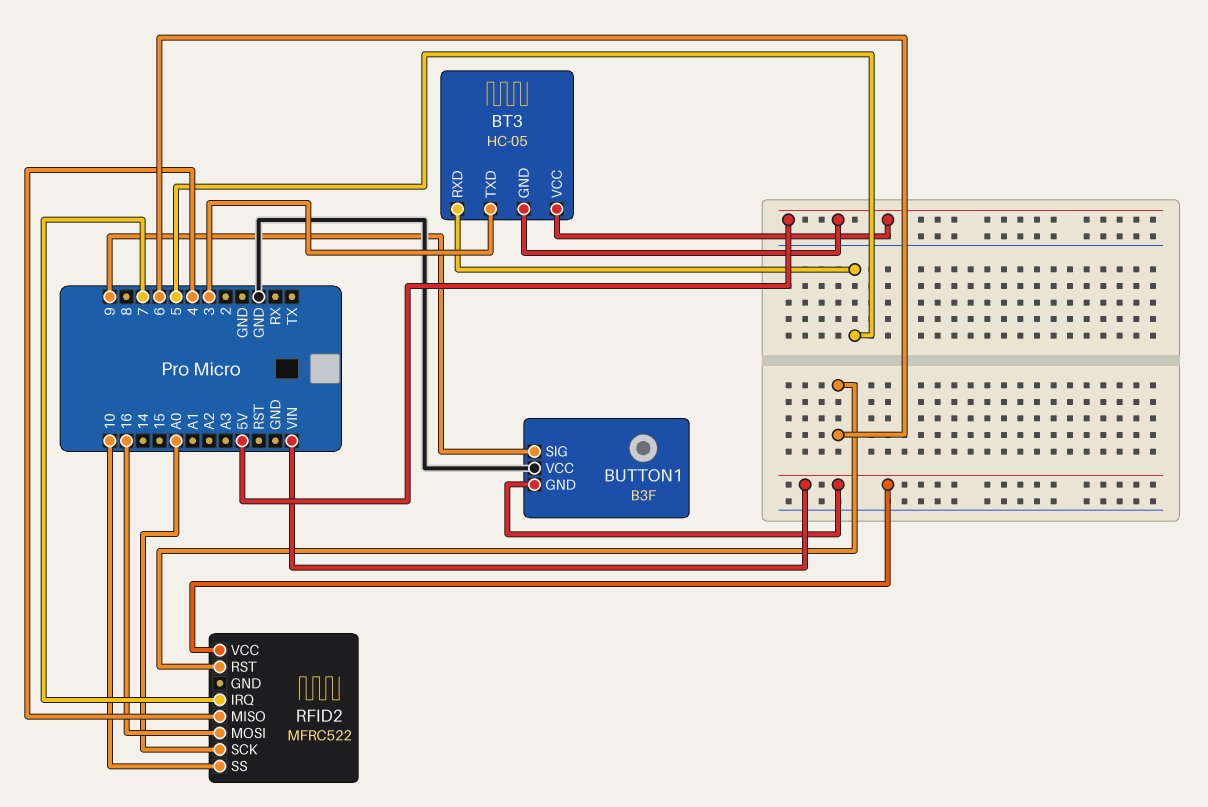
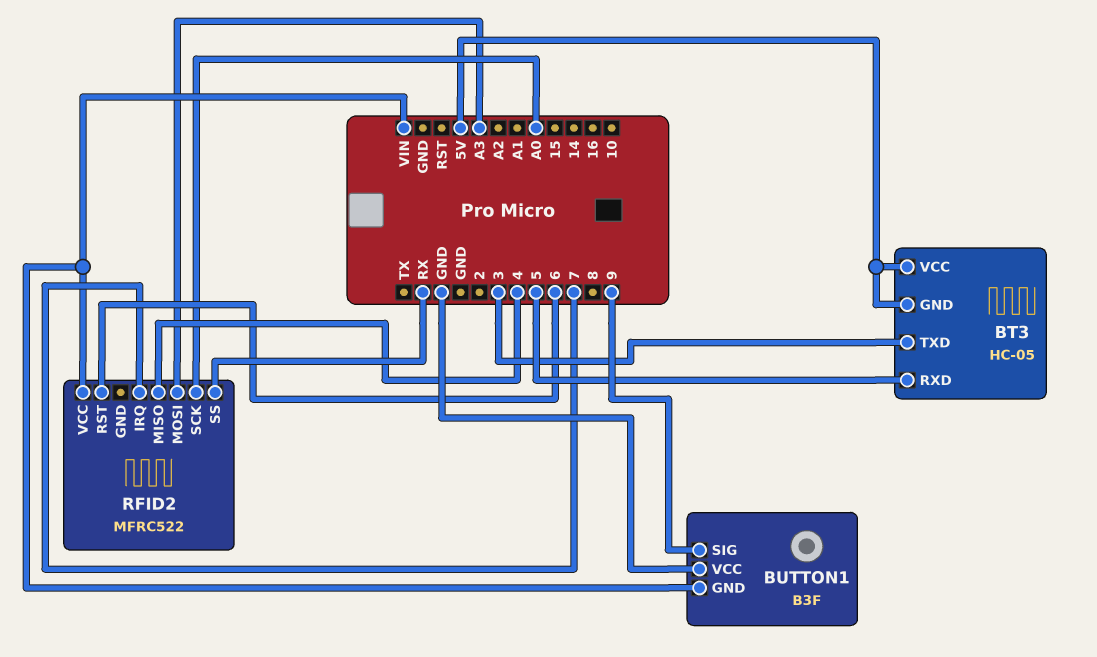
RFID2 pin MOSI: 16 -> A3
RFID2 pin SS: 10 -> RX

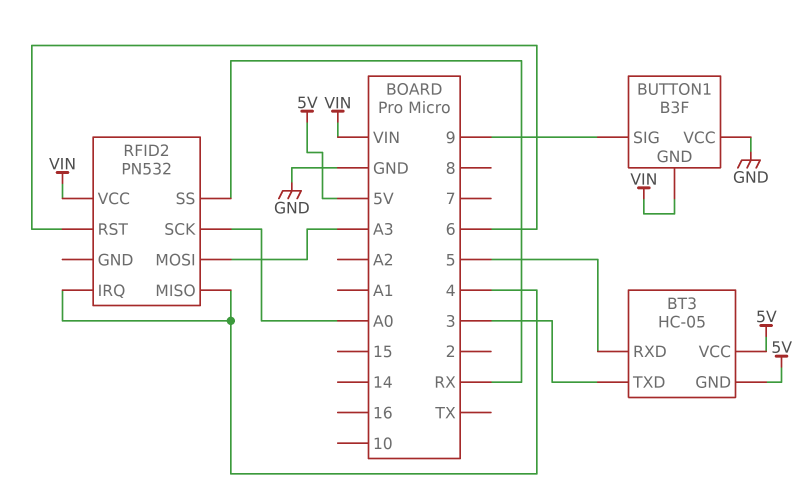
RFID2: MFRC522 -> PN532
RFID2 pin IRQ: 7 -> 4

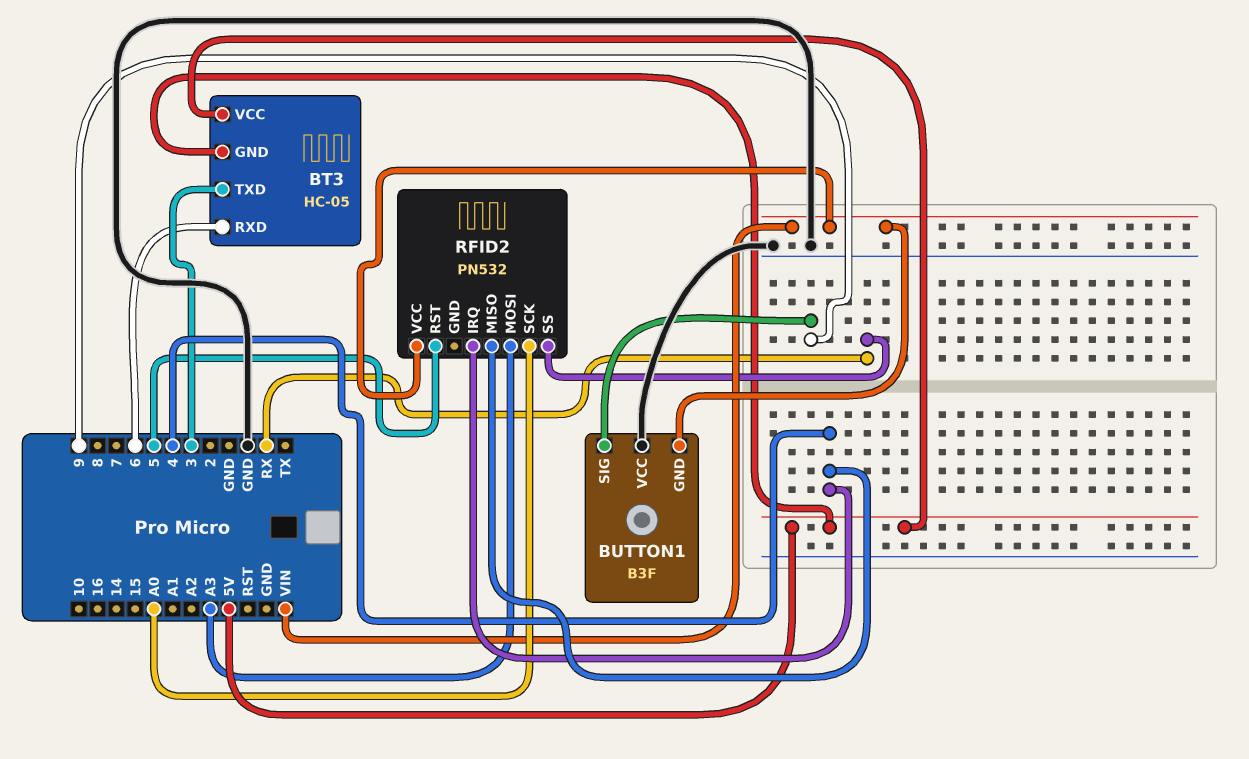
BT3 pin RXD: 5 -> 6
RFID2 pin RST: 6 -> 5

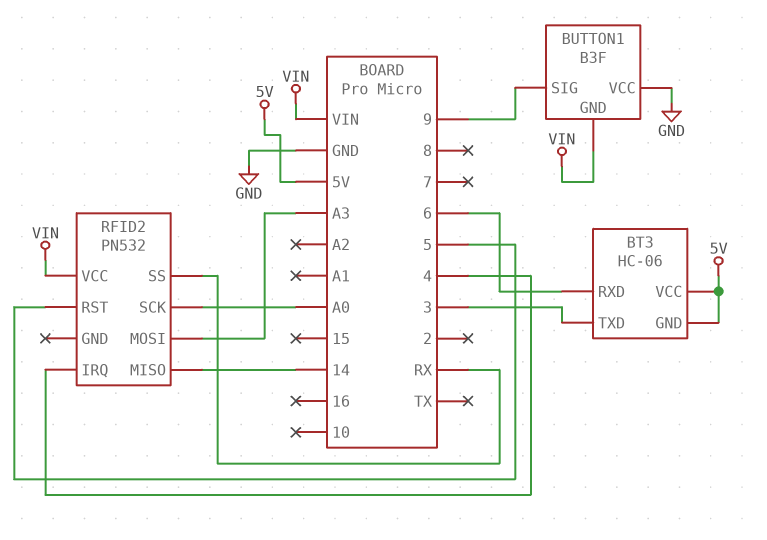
BT3: HC-05 -> HC-06
RFID2 pin MISO: 4 -> 14

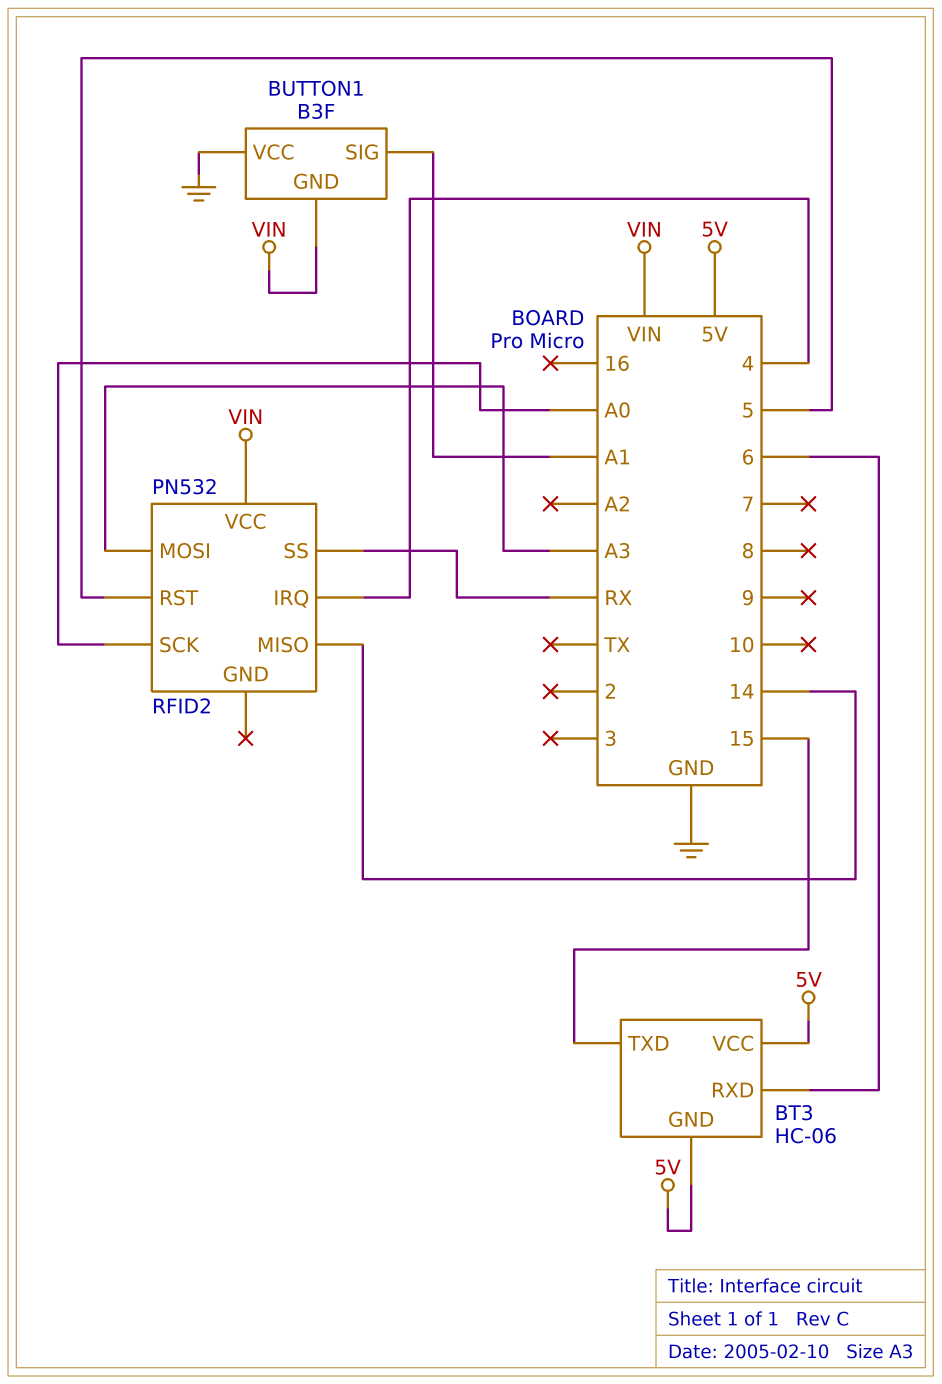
BT3 pin TXD: 3 -> 15
BUTTON1 pin SIG: 9 -> A1

